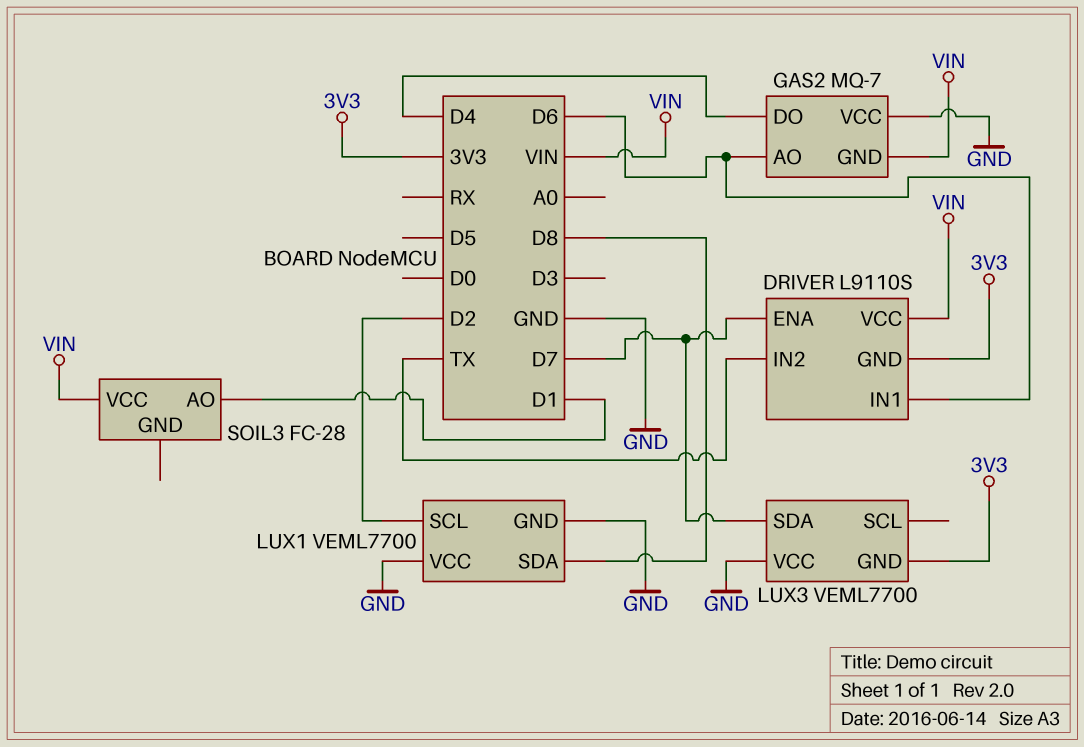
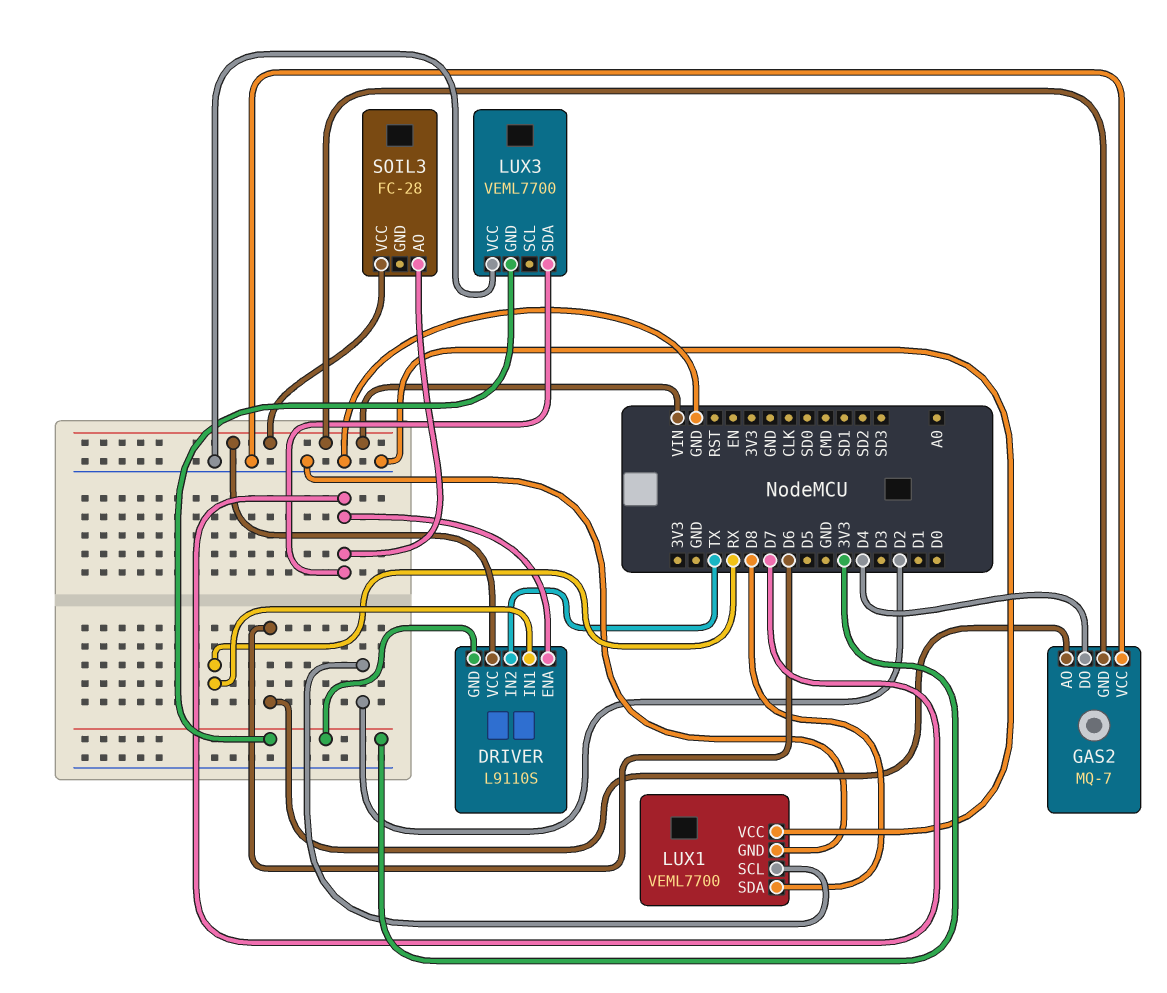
DRIVER pin IN1: D6 -> RX
SOIL3 pin AO: D1 -> D7

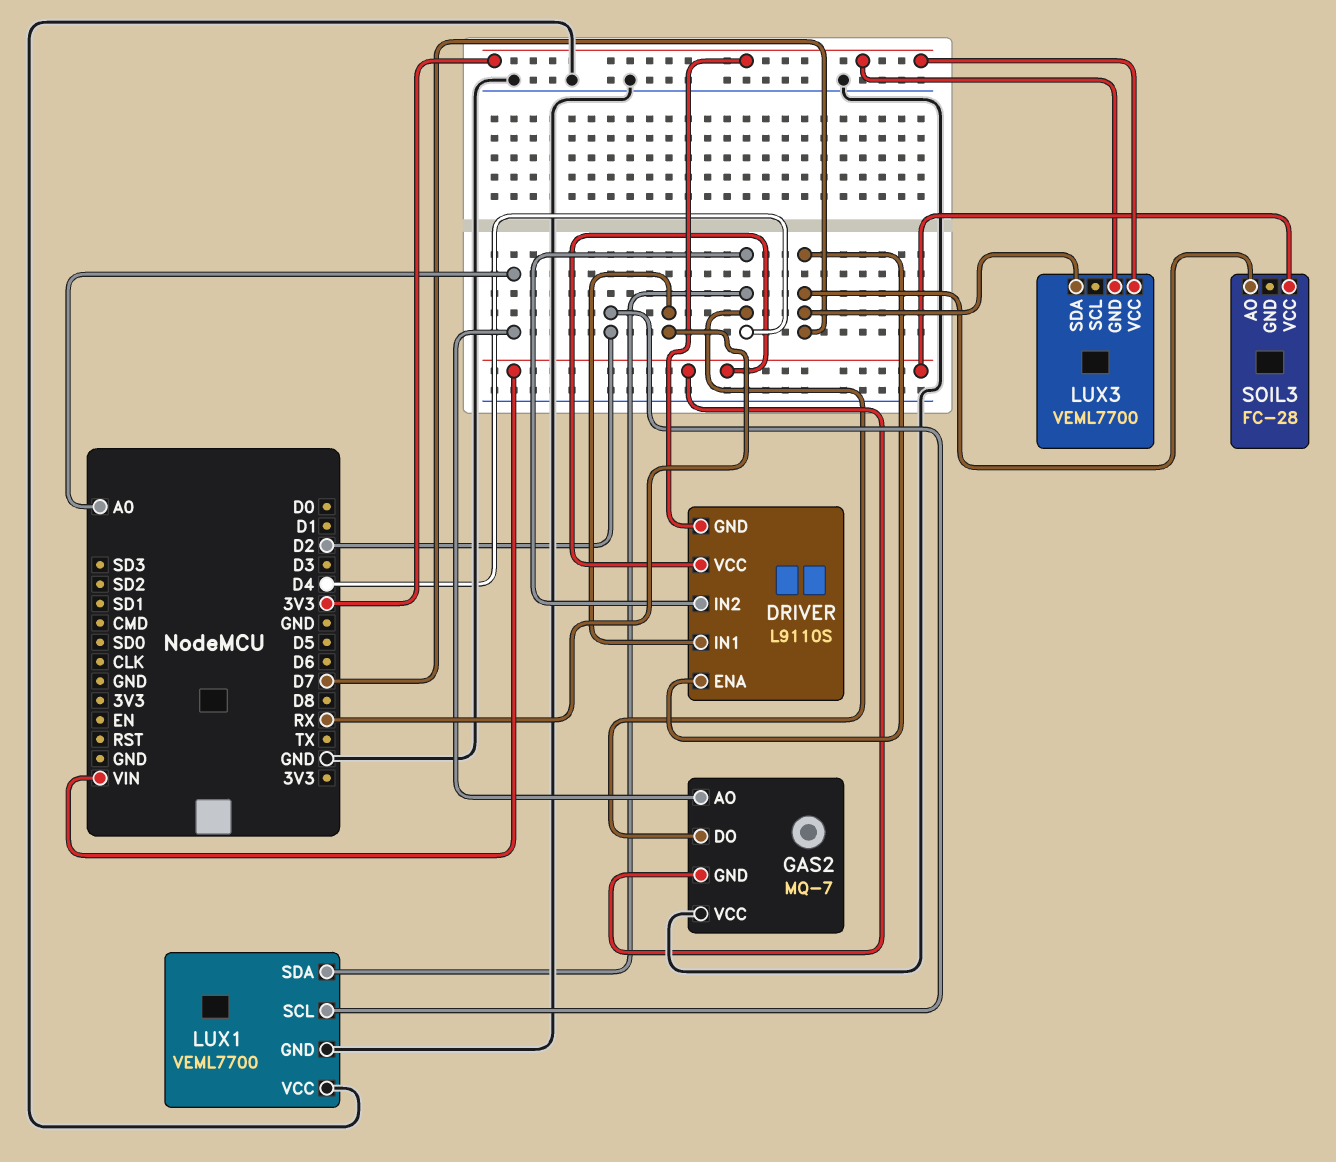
DRIVER pin IN2: TX -> D4
GAS2 pin AO: D6 -> A0
LUX1 pin SDA: D8 -> D4
LUX3 pin VCC: GND -> 3V3

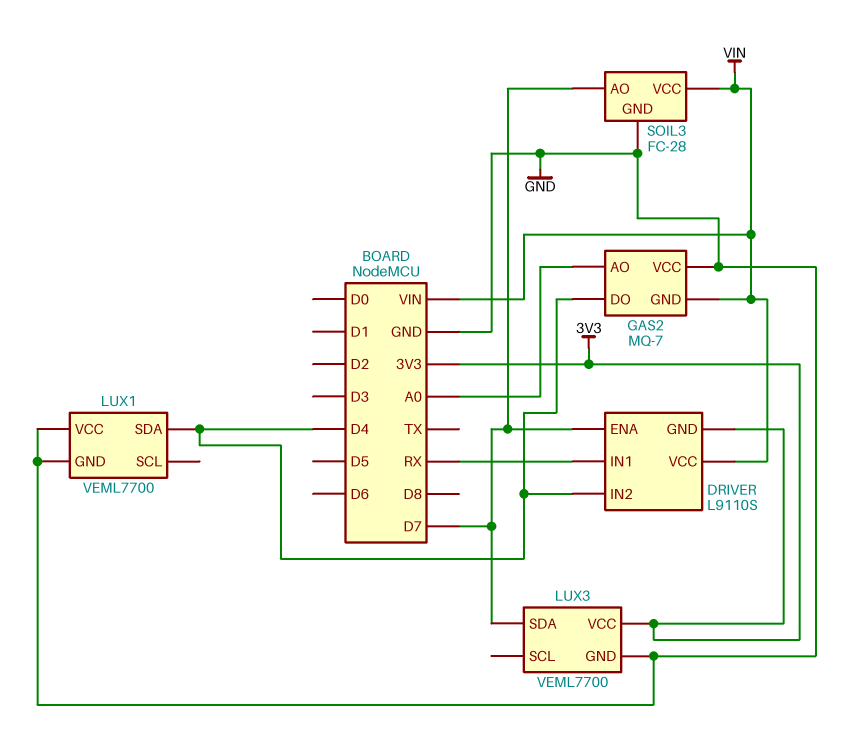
LUX1 pin SCL: D2 -> none
LUX3 pin GND: 3V3 -> GND
SOIL3 pin GND: none -> GND

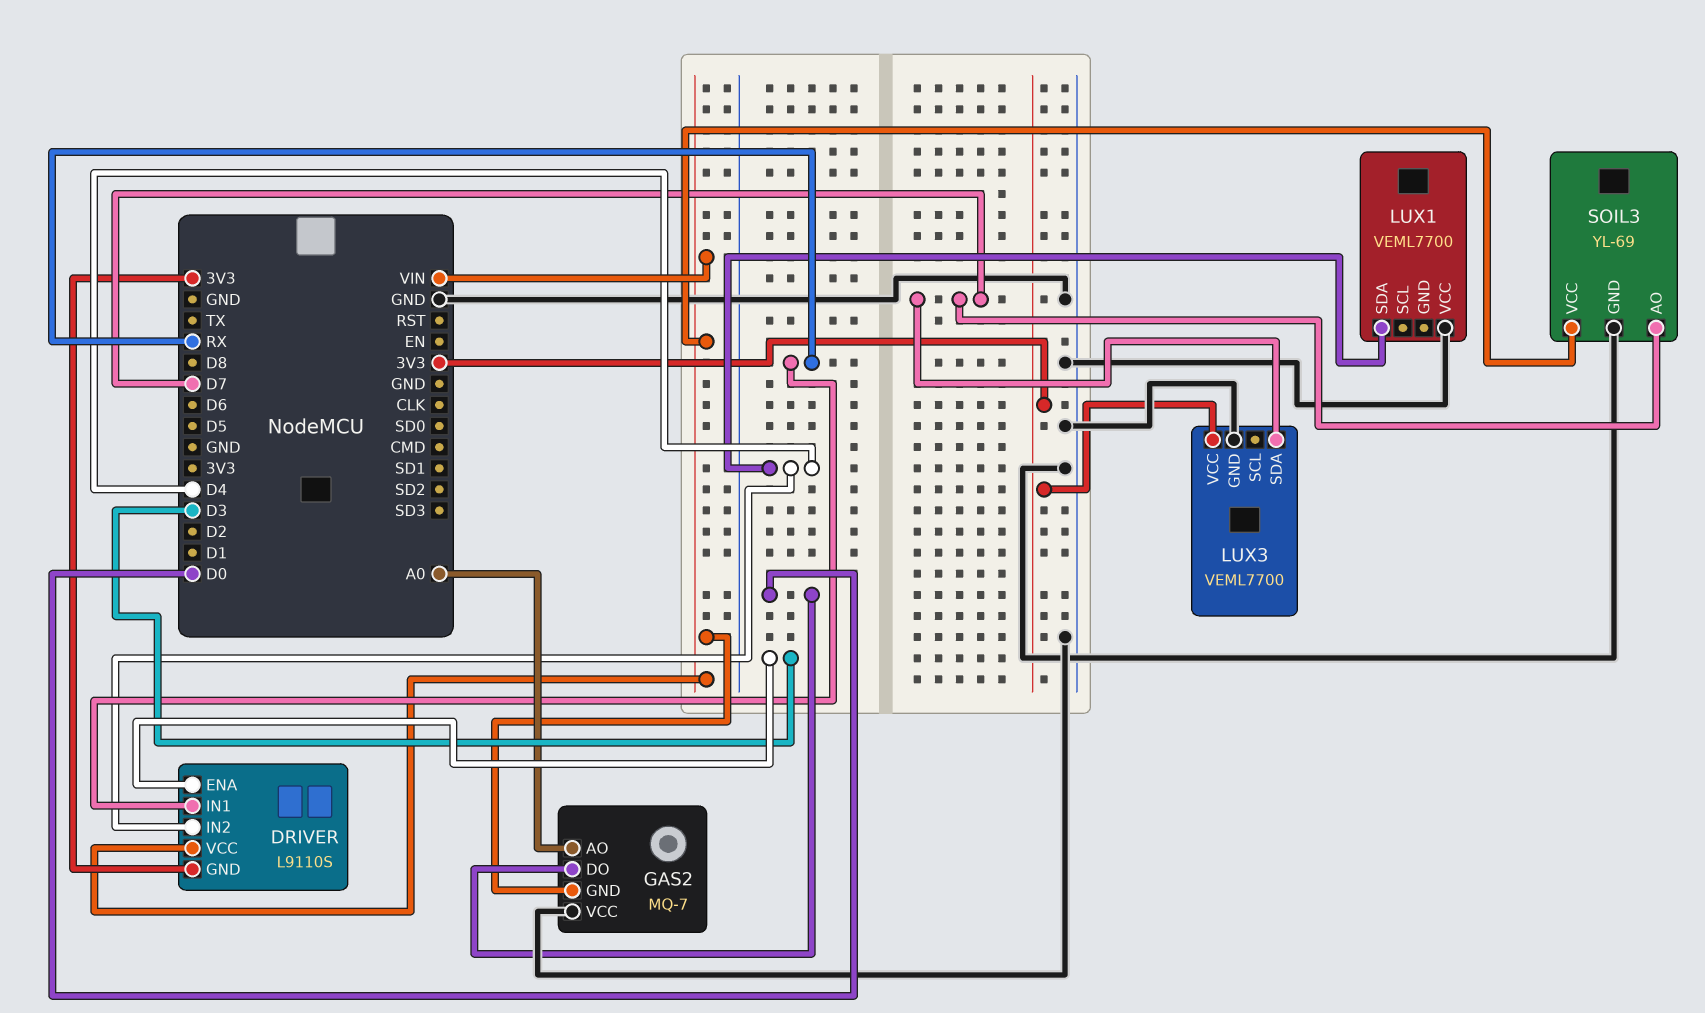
DRIVER pin ENA: D7 -> D3
GAS2 pin DO: D4 -> D0
LUX1 pin GND: GND -> none
SOIL3: FC-28 -> YL-69

